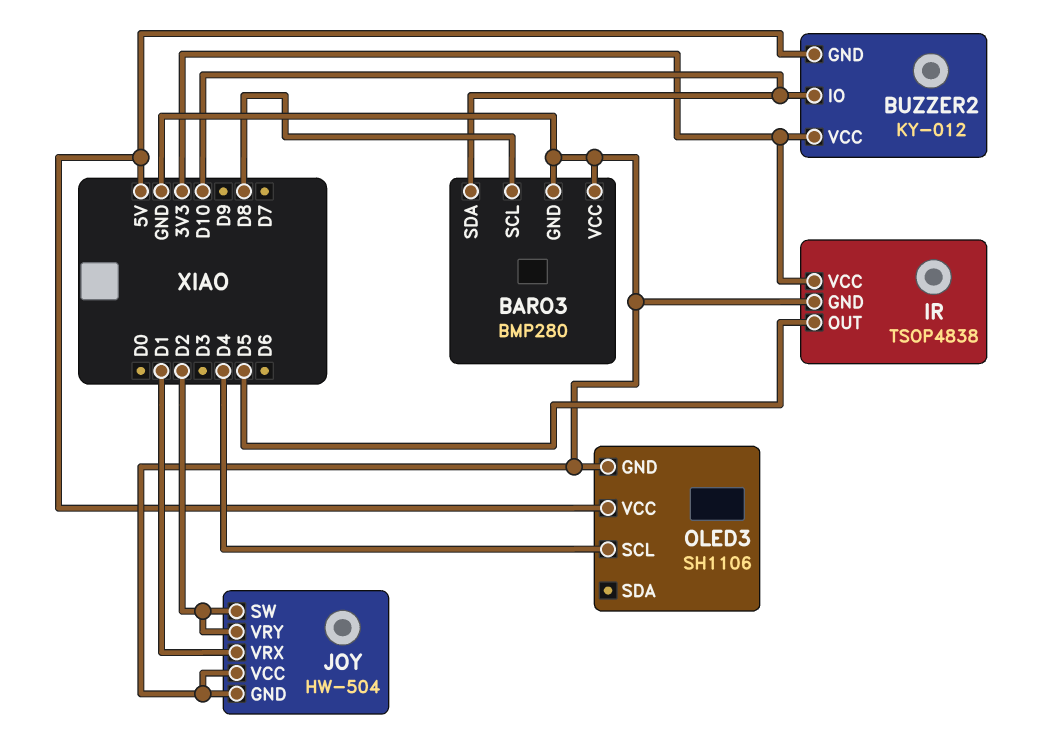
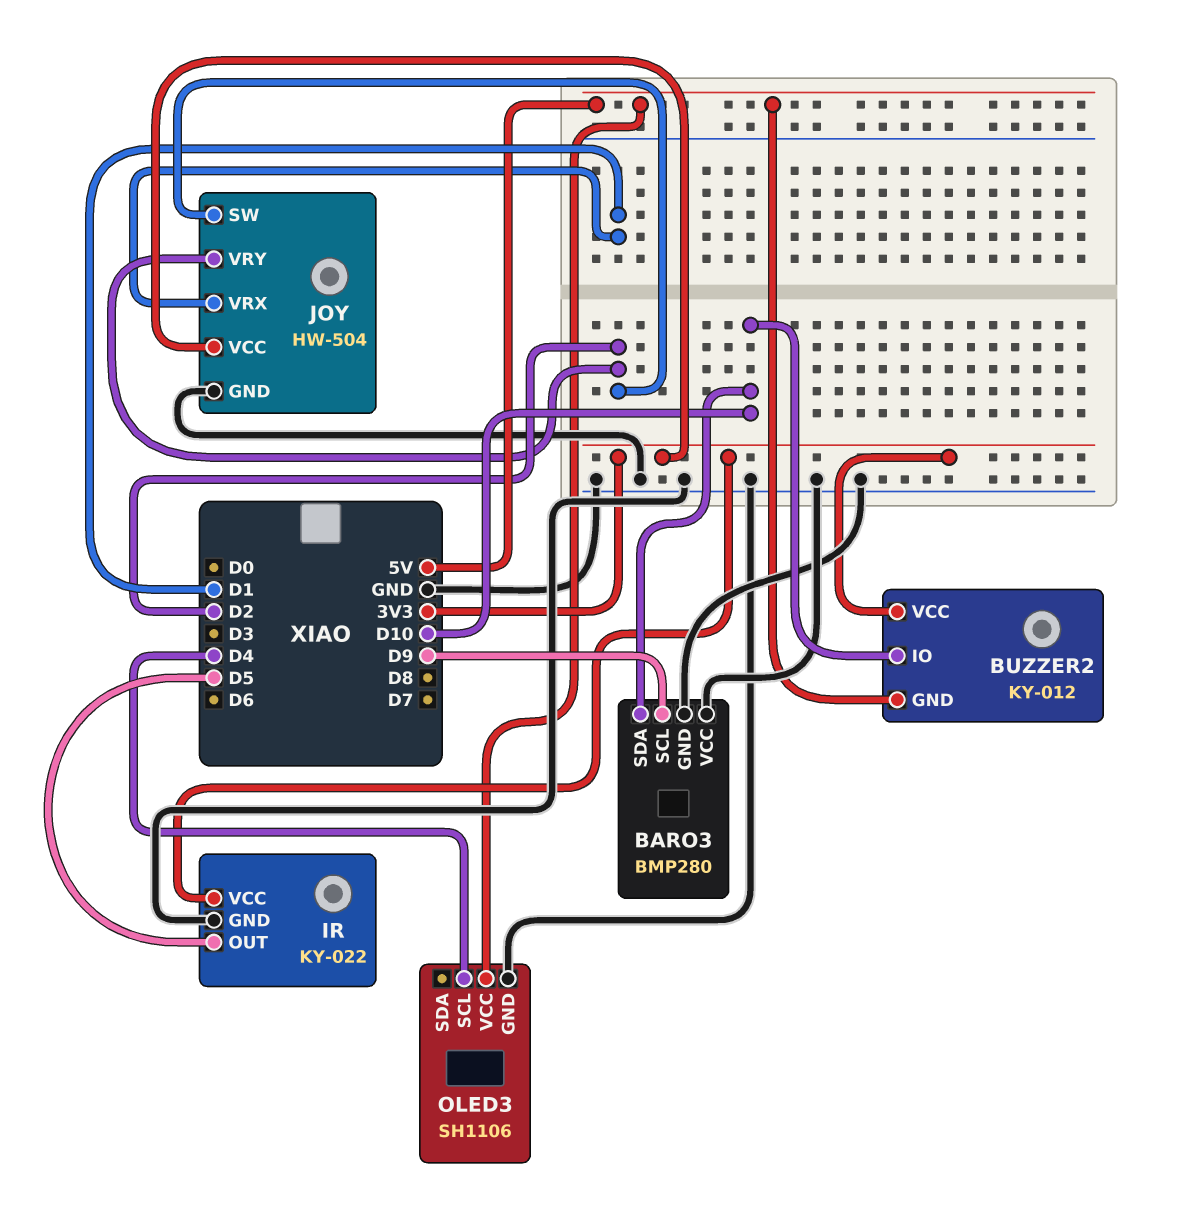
BARO3 pin SCL: D8 -> D9
IR: TSOP4838 -> KY-022
JOY pin VCC: GND -> 3V3

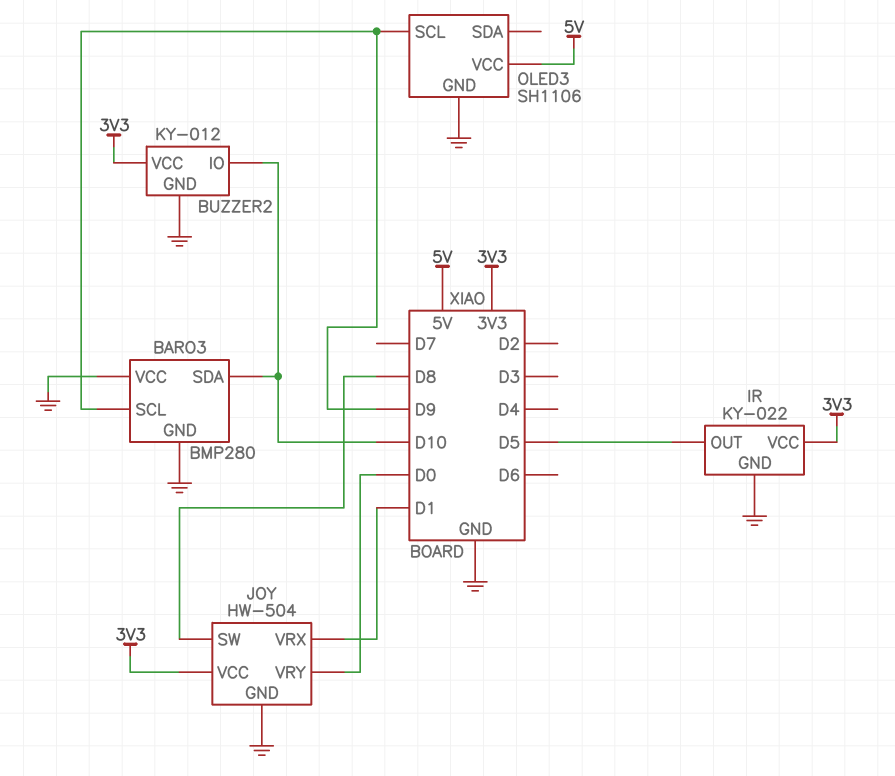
BUZZER2 pin GND: 5V -> GND
JOY pin SW: D2 -> D8
JOY pin VRY: D2 -> D0
OLED3 pin SCL: D4 -> D9

